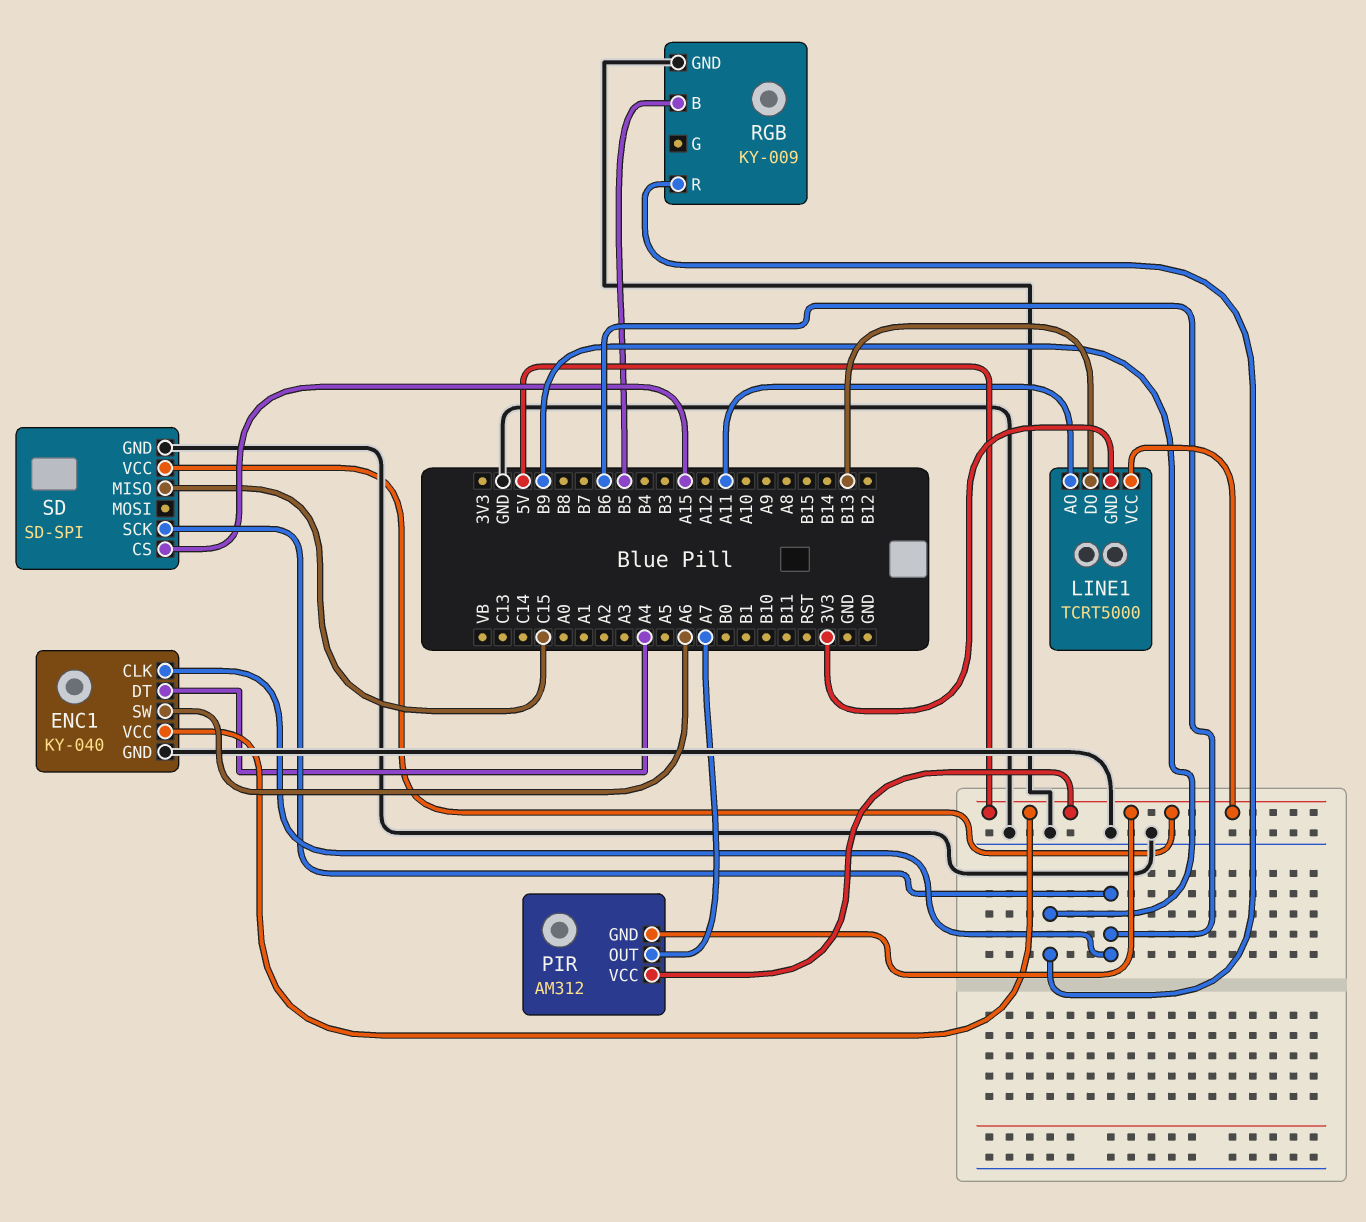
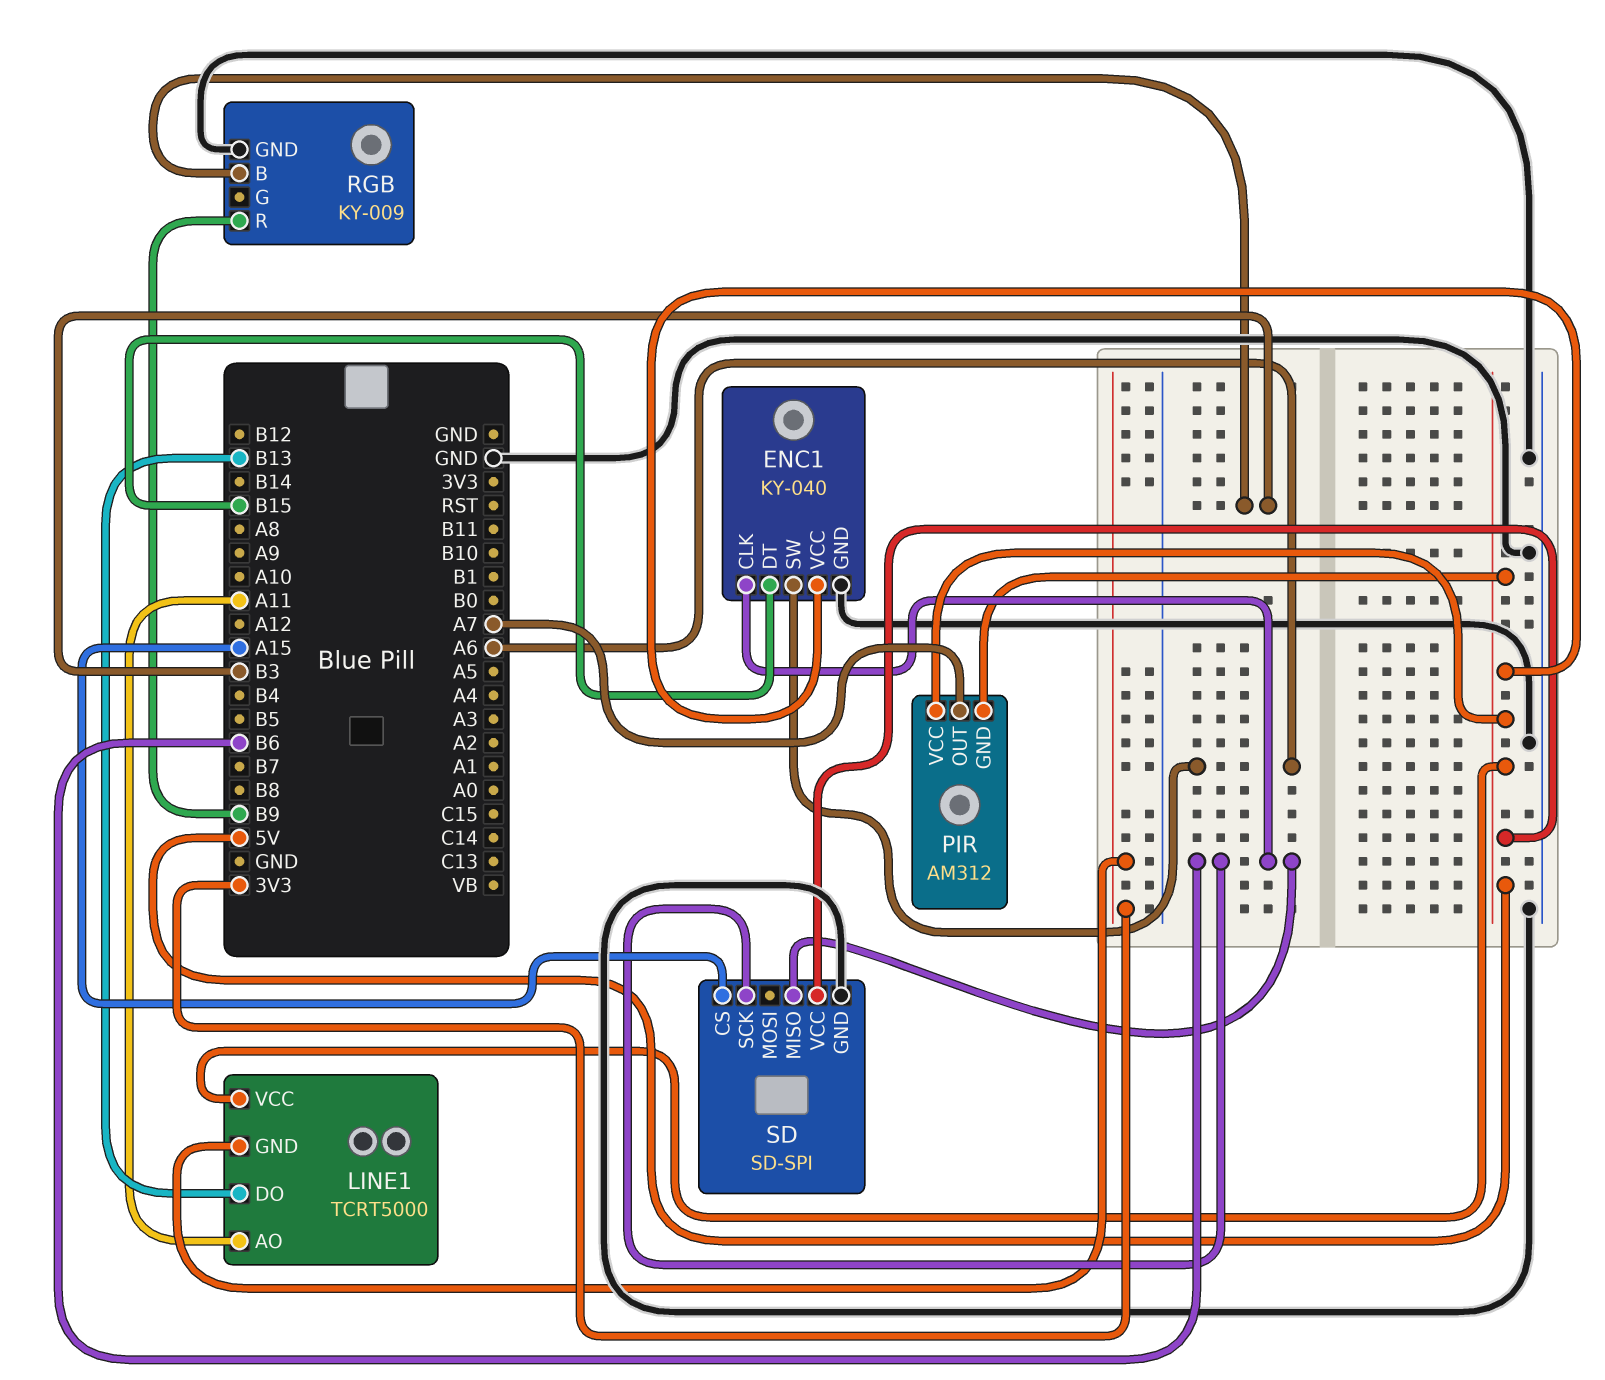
ENC1 pin DT: A4 -> B15
RGB pin B: B5 -> B3
SD pin MISO: C15 -> B6

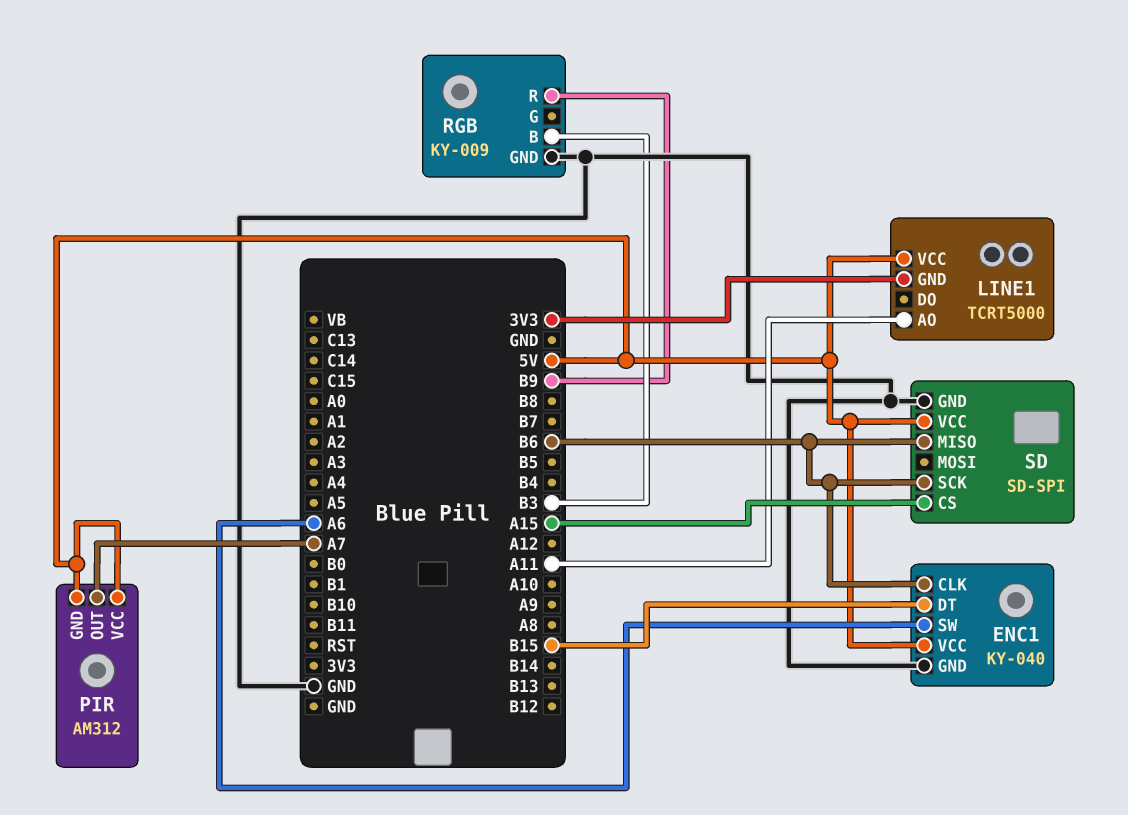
LINE1 pin DO: B13 -> none

